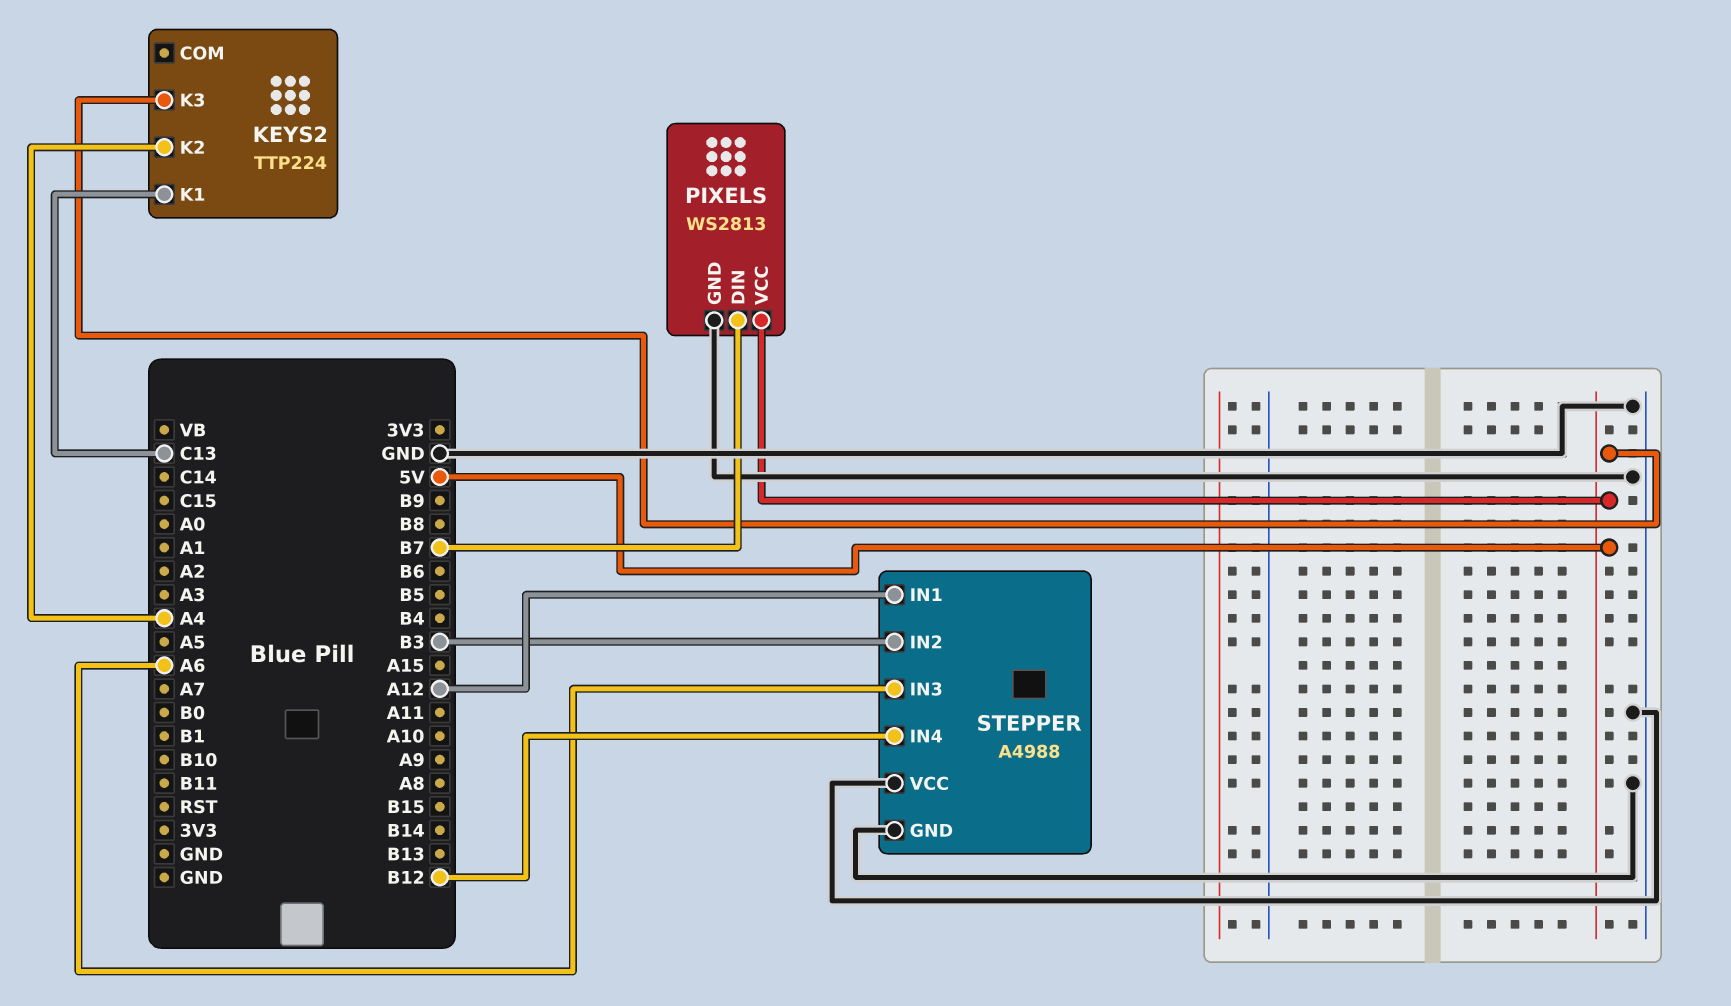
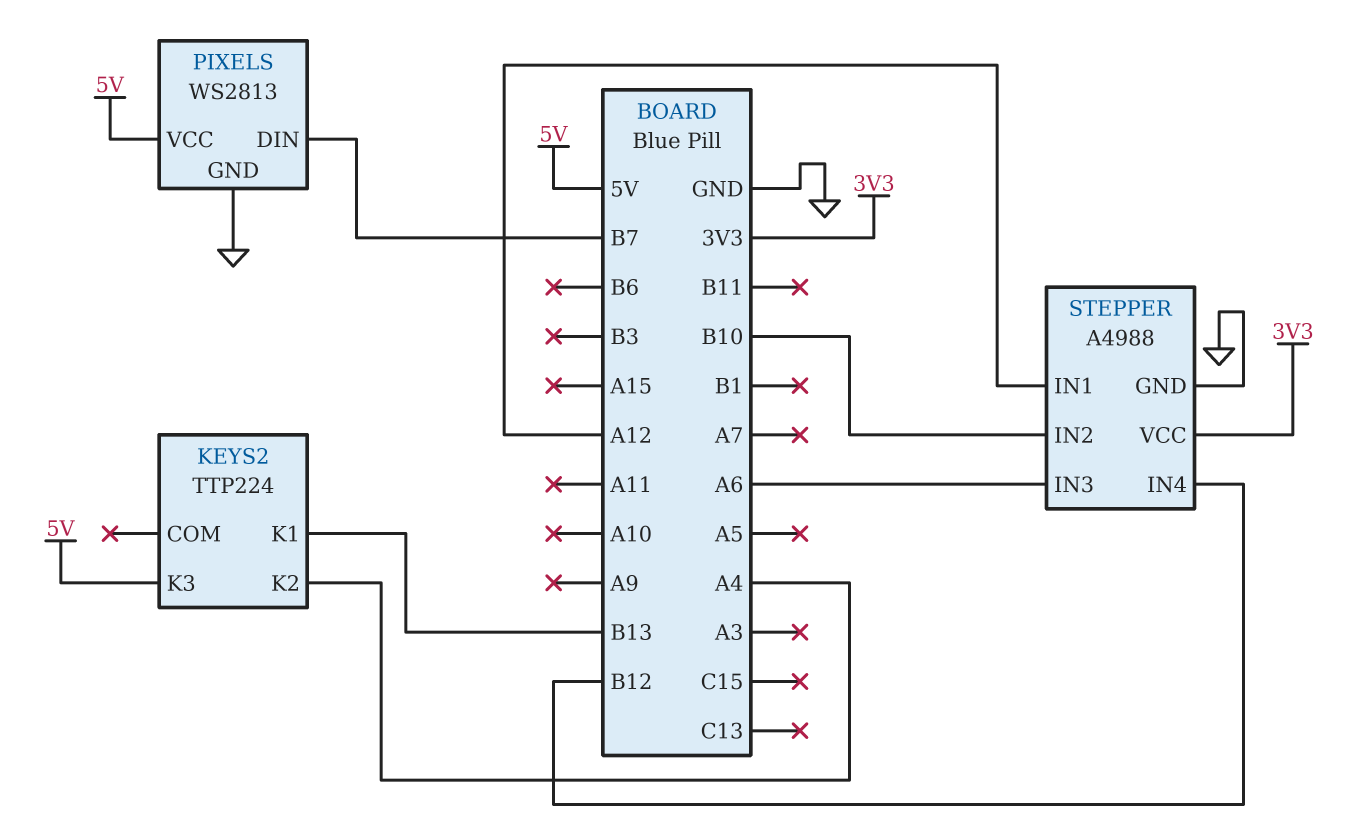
KEYS2 pin K1: C13 -> B13
STEPPER pin IN2: B3 -> B10
STEPPER pin VCC: GND -> 3V3

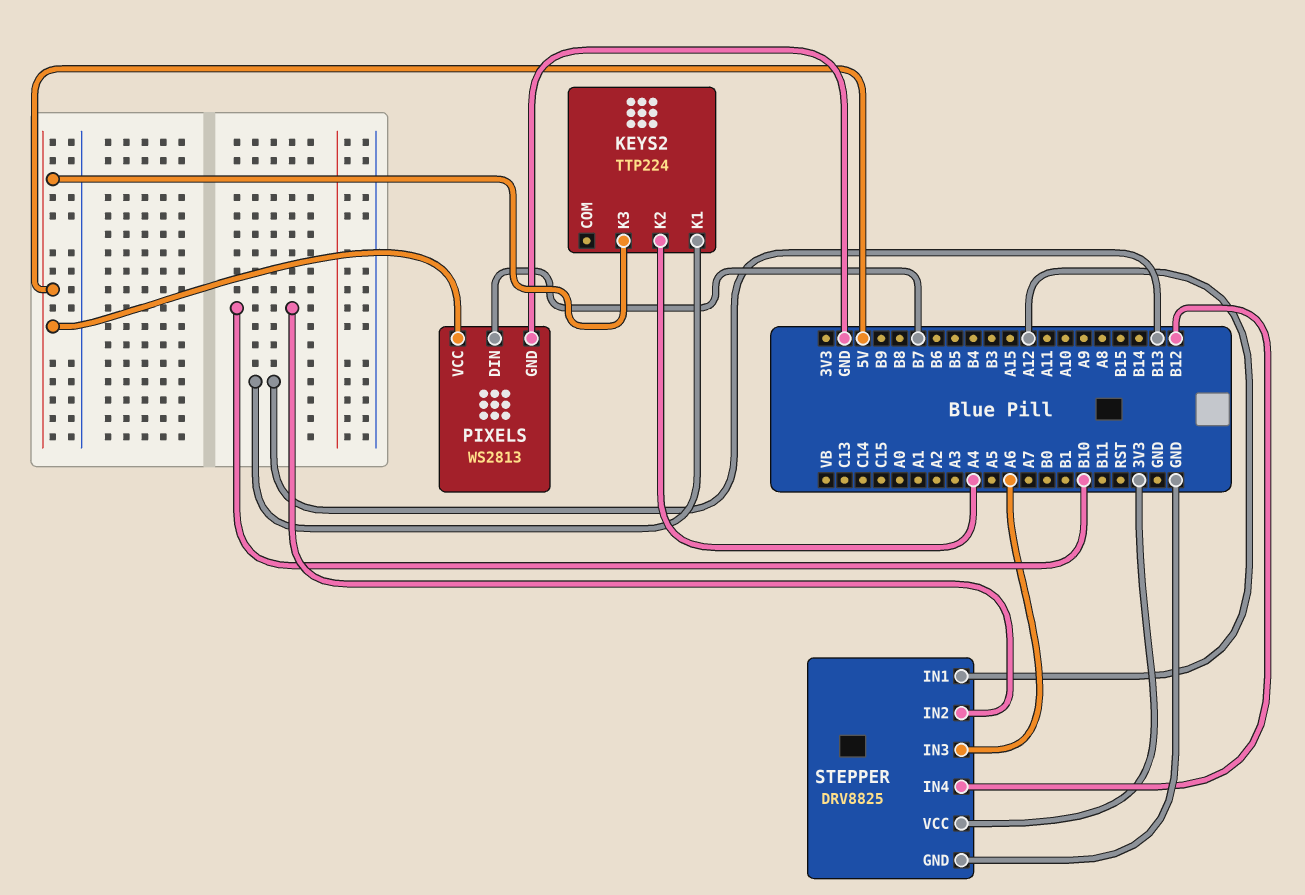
STEPPER: A4988 -> DRV8825

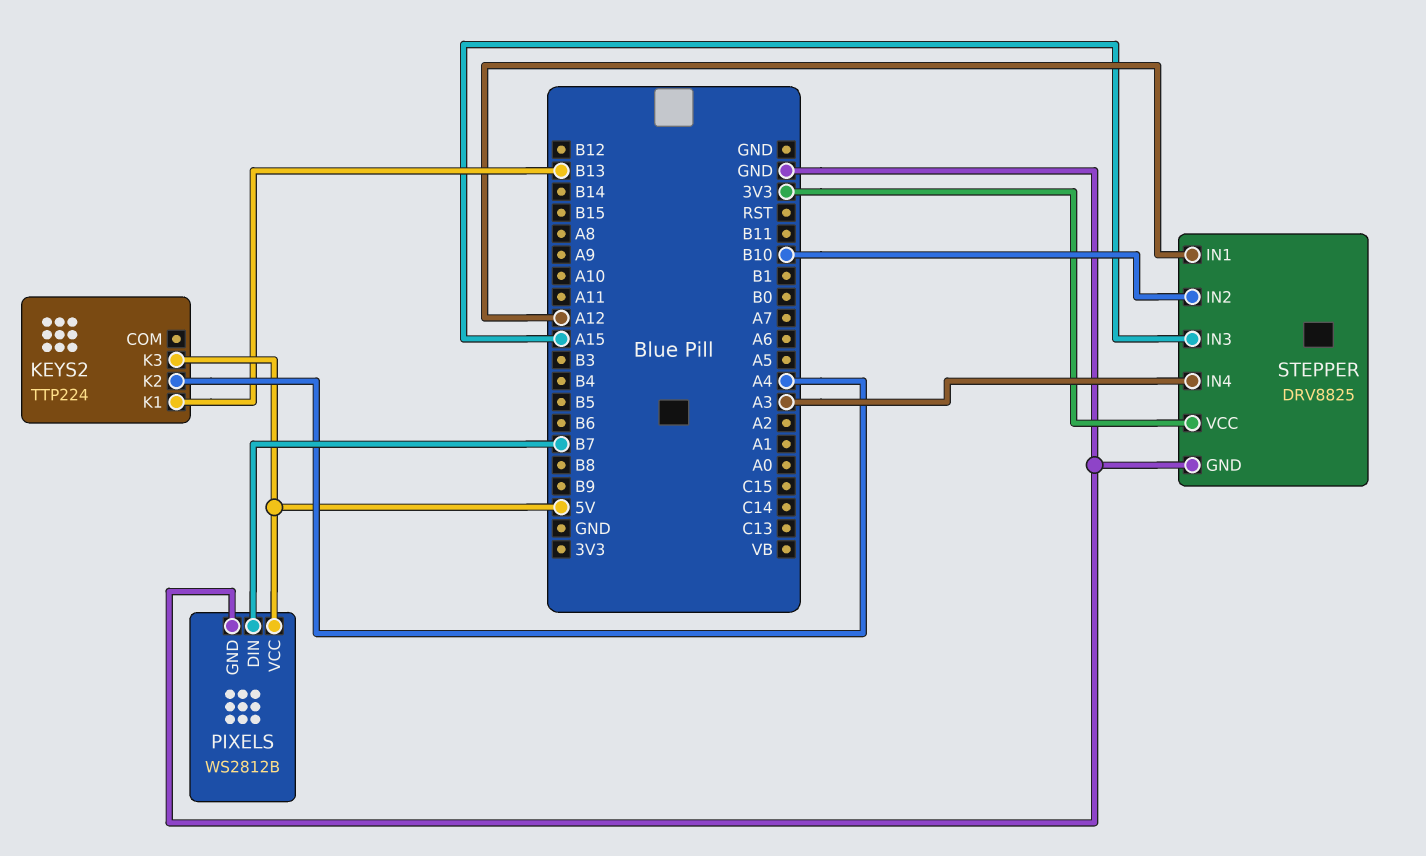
PIXELS: WS2813 -> WS2812B
STEPPER pin IN3: A6 -> A15
STEPPER pin IN4: B12 -> A3

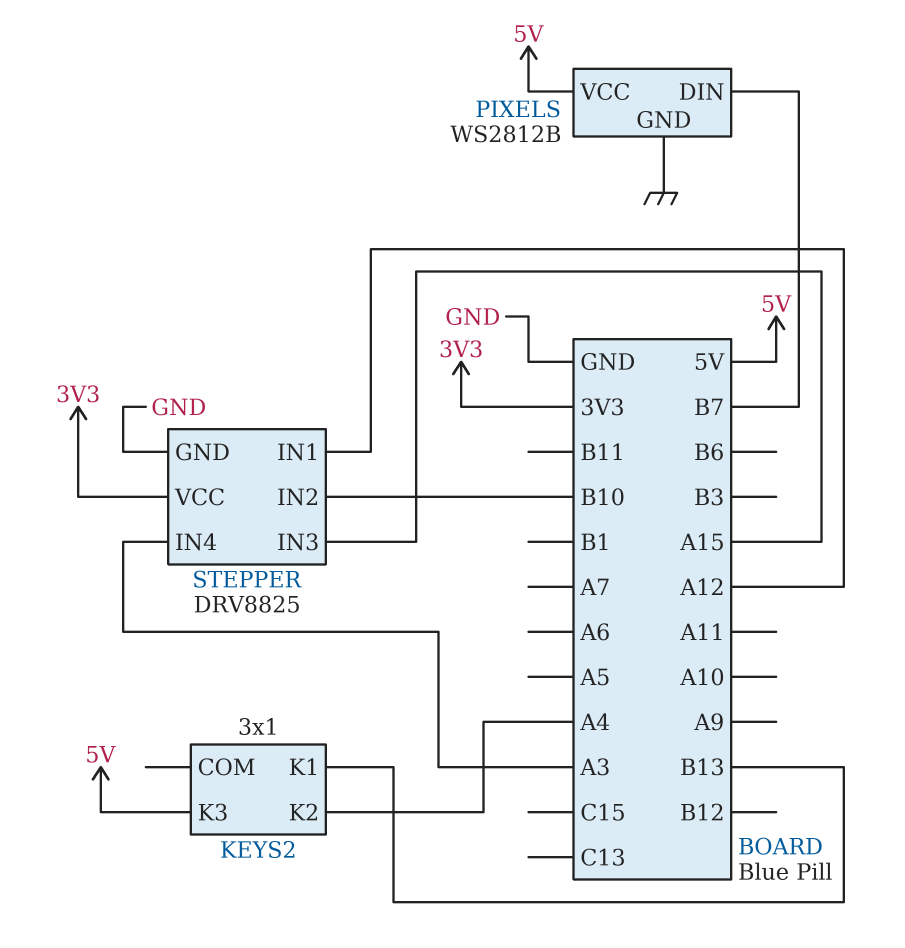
KEYS2: TTP224 -> 3x1

